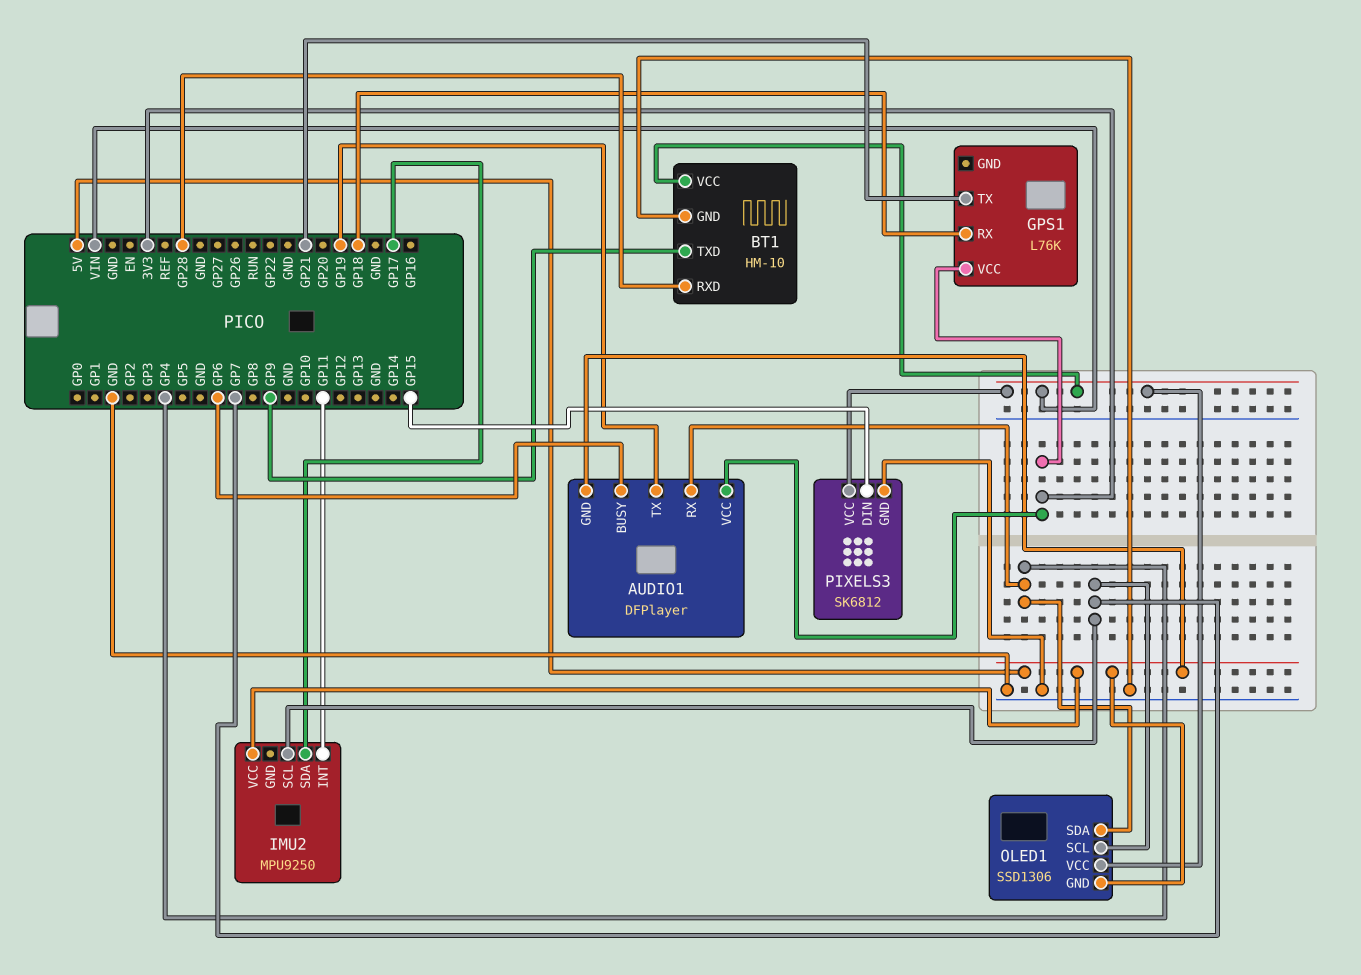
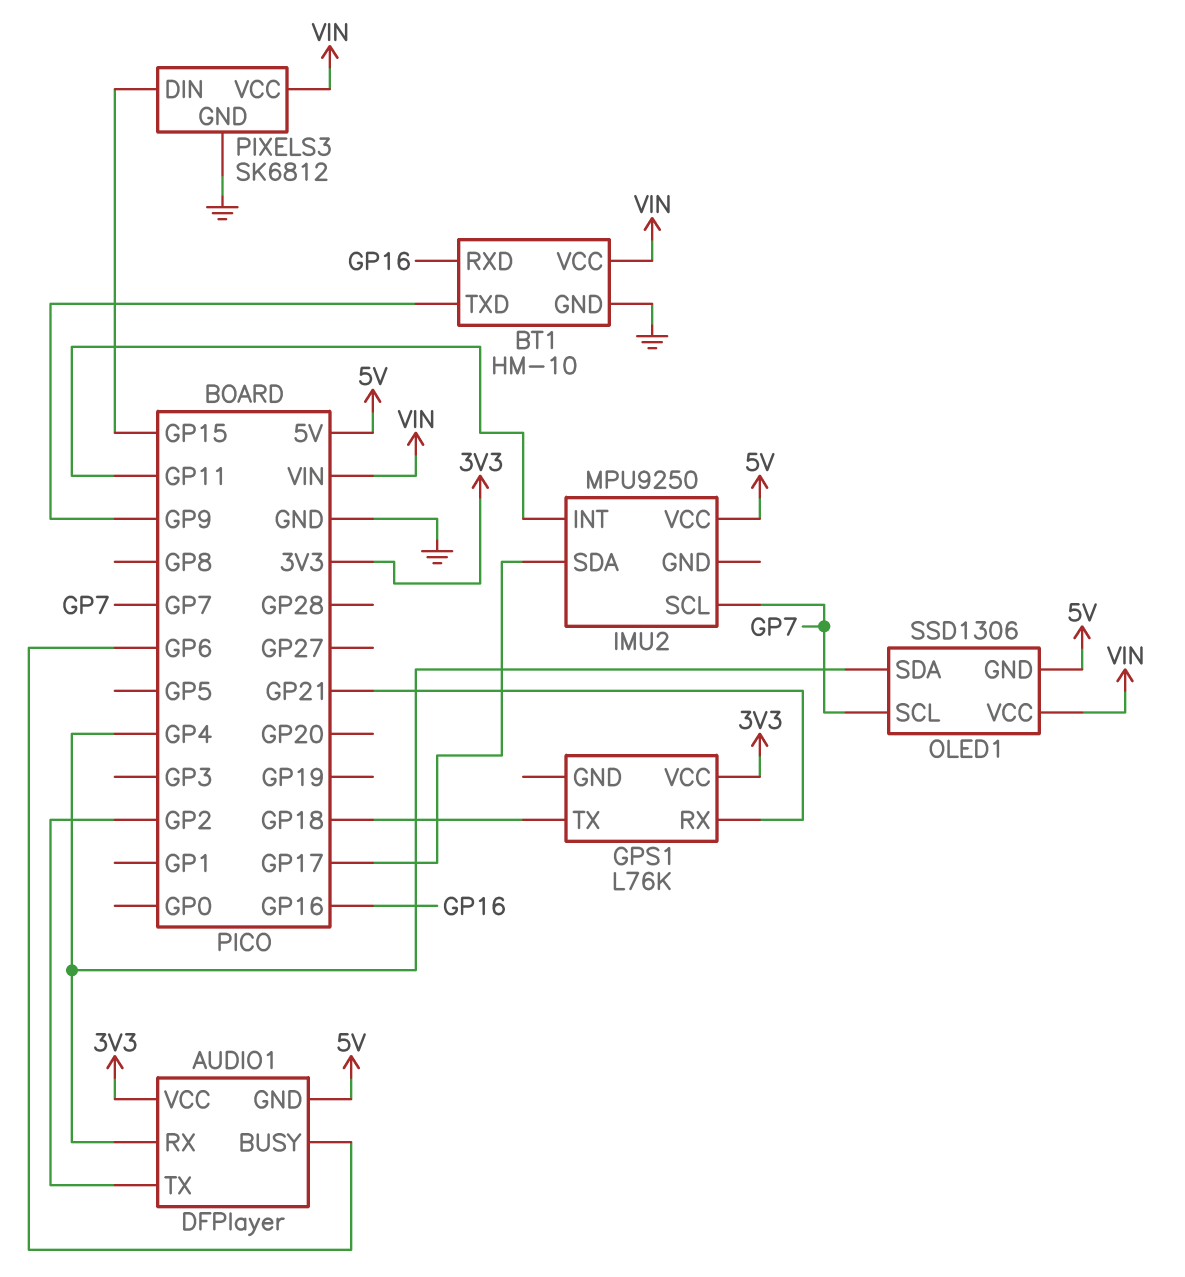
AUDIO1 pin TX: GP19 -> GP2
BT1 pin RXD: GP28 -> GP16
GPS1 pin RX: GP18 -> GP21
GPS1 pin TX: GP21 -> GP18

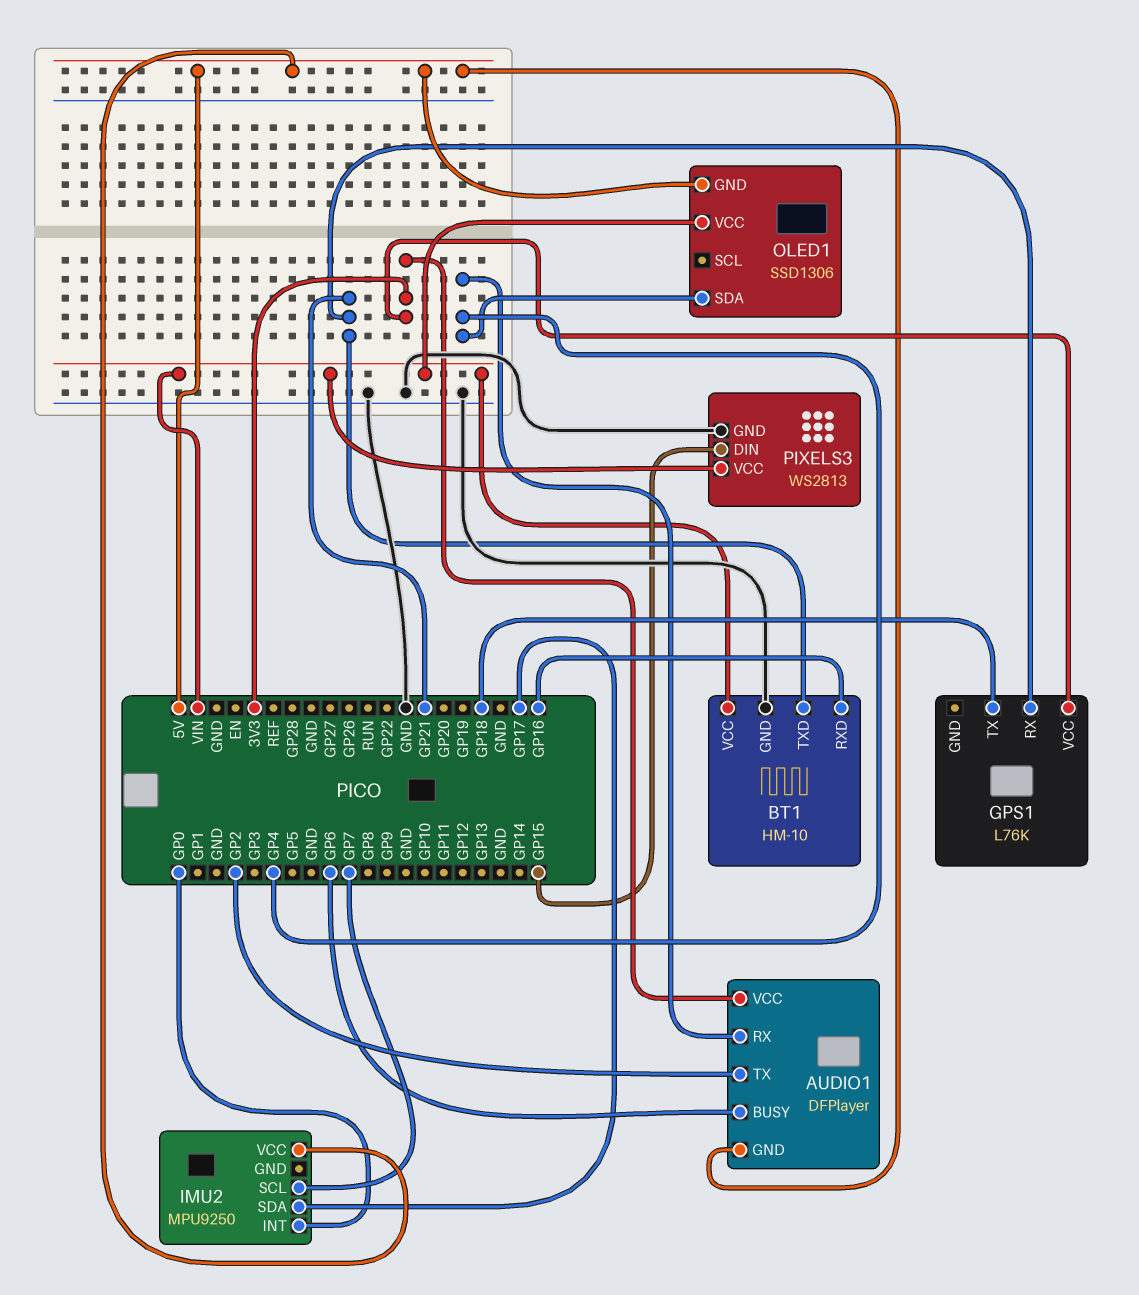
BT1 pin TXD: GP9 -> GP21
IMU2 pin INT: GP11 -> GP0
OLED1 pin SCL: GP7 -> none
PIXELS3: SK6812 -> WS2813

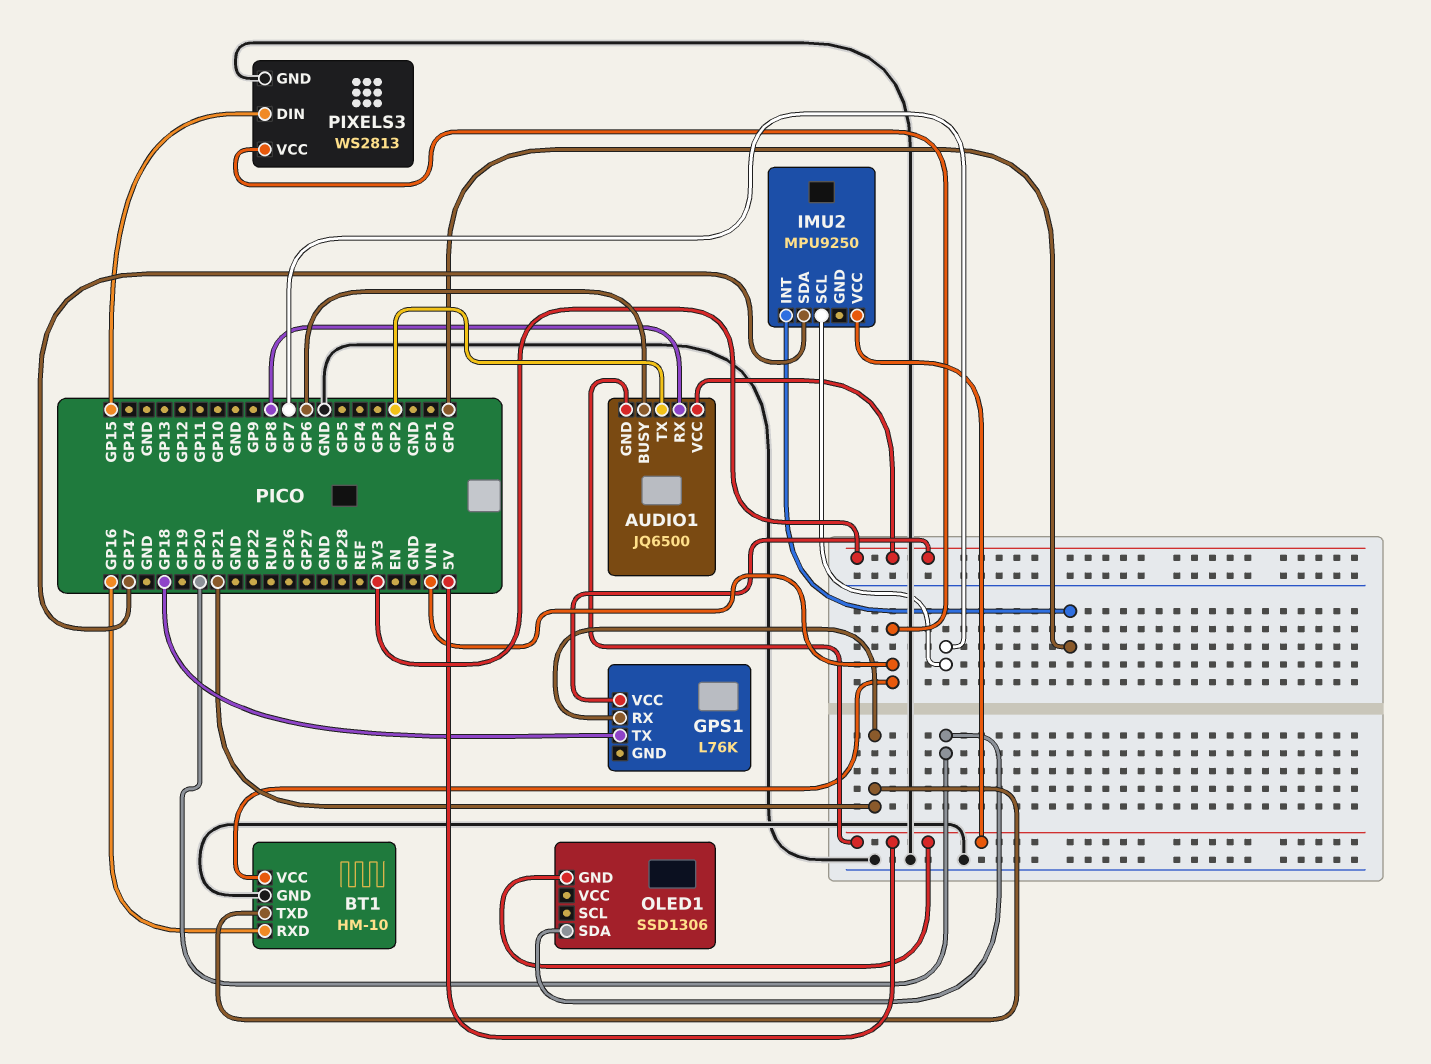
AUDIO1: DFPlayer -> JQ6500
AUDIO1 pin RX: GP4 -> GP8
OLED1 pin SDA: GP4 -> GP20
OLED1 pin VCC: VIN -> none

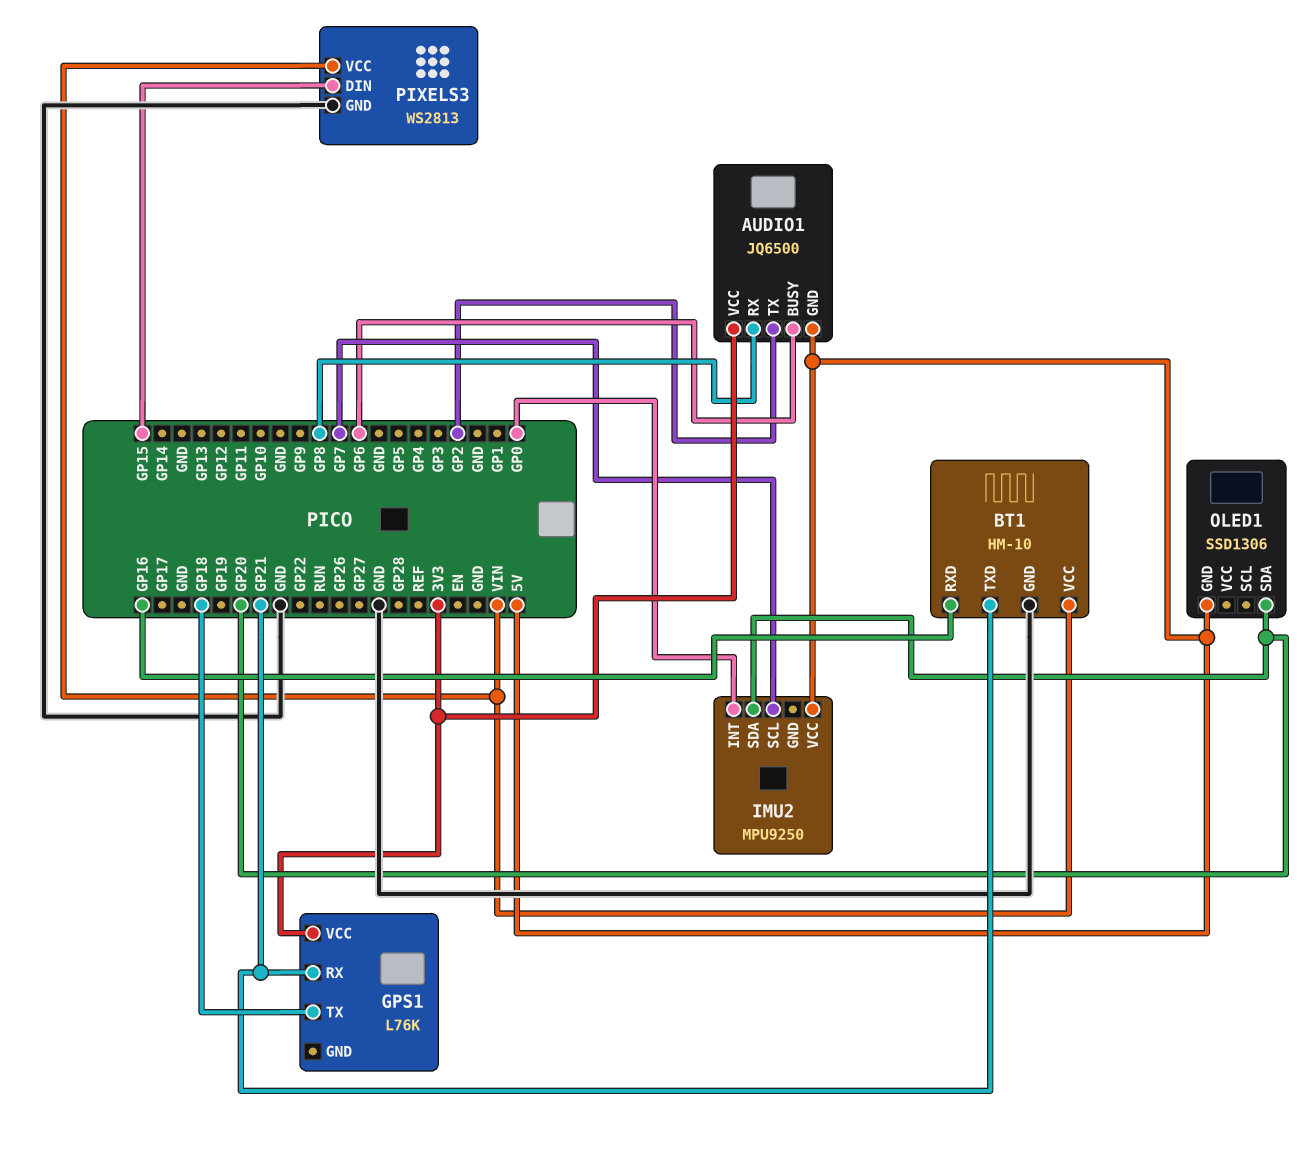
IMU2 pin SDA: GP17 -> GP20

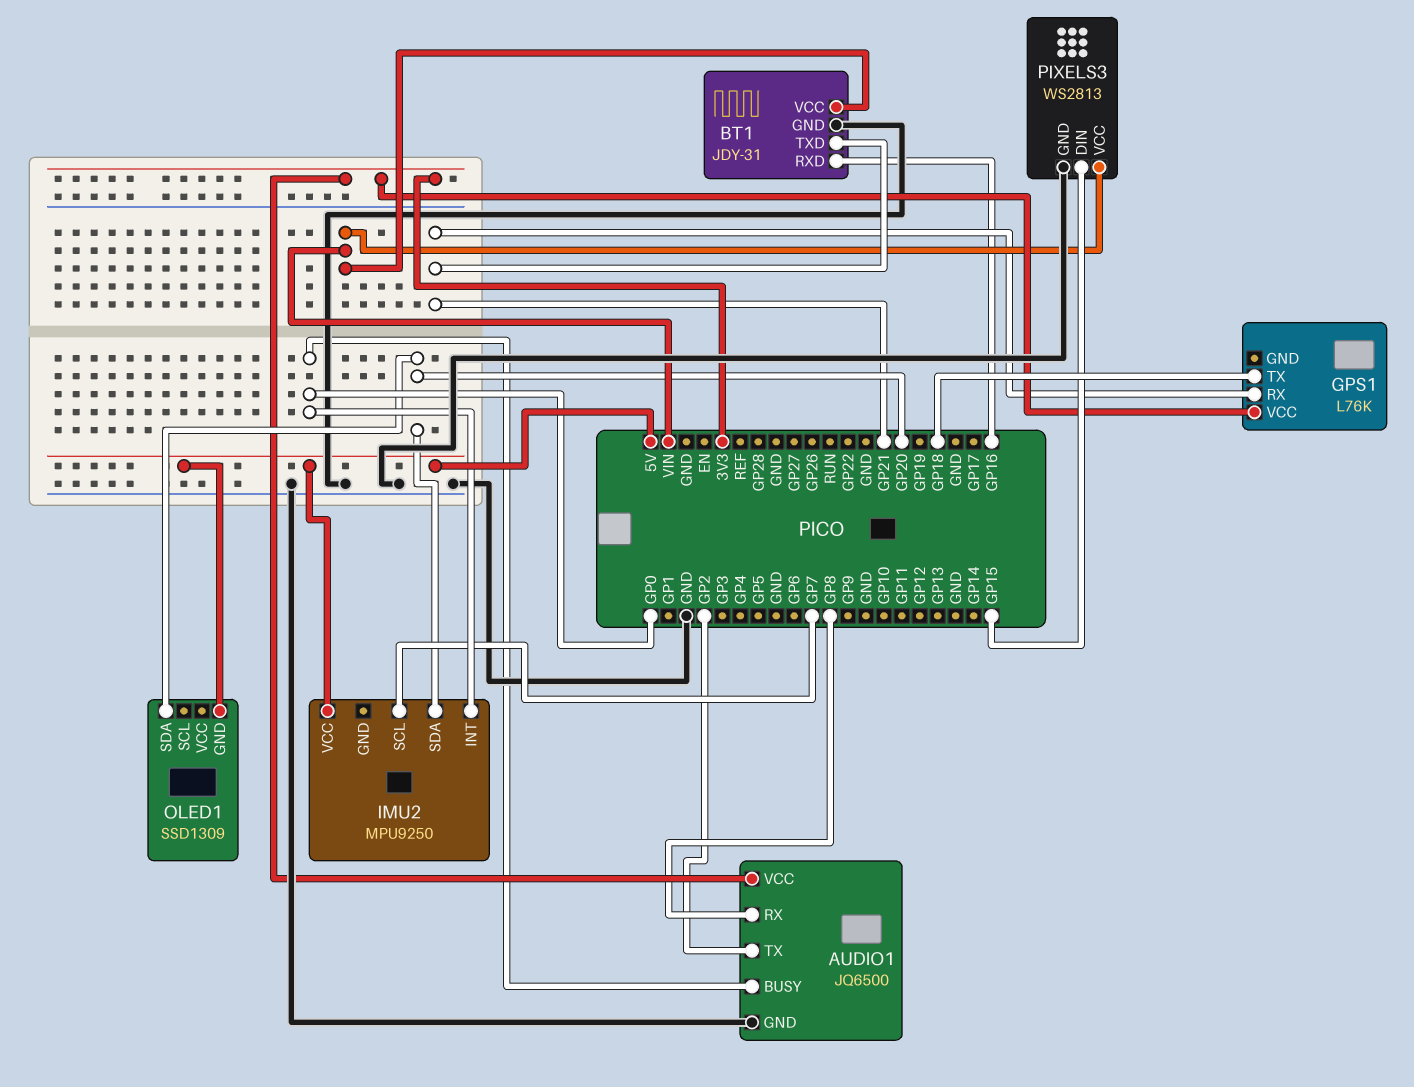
AUDIO1 pin BUSY: GP6 -> GP0
AUDIO1 pin GND: 5V -> GND
BT1: HM-10 -> JDY-31
OLED1: SSD1306 -> SSD1309

